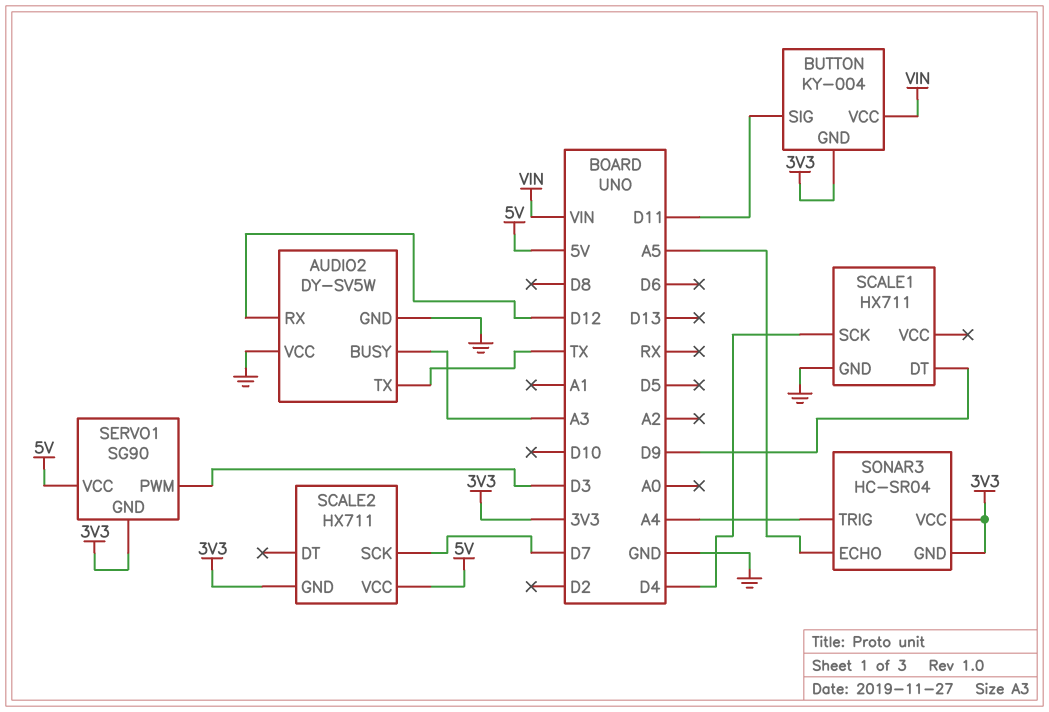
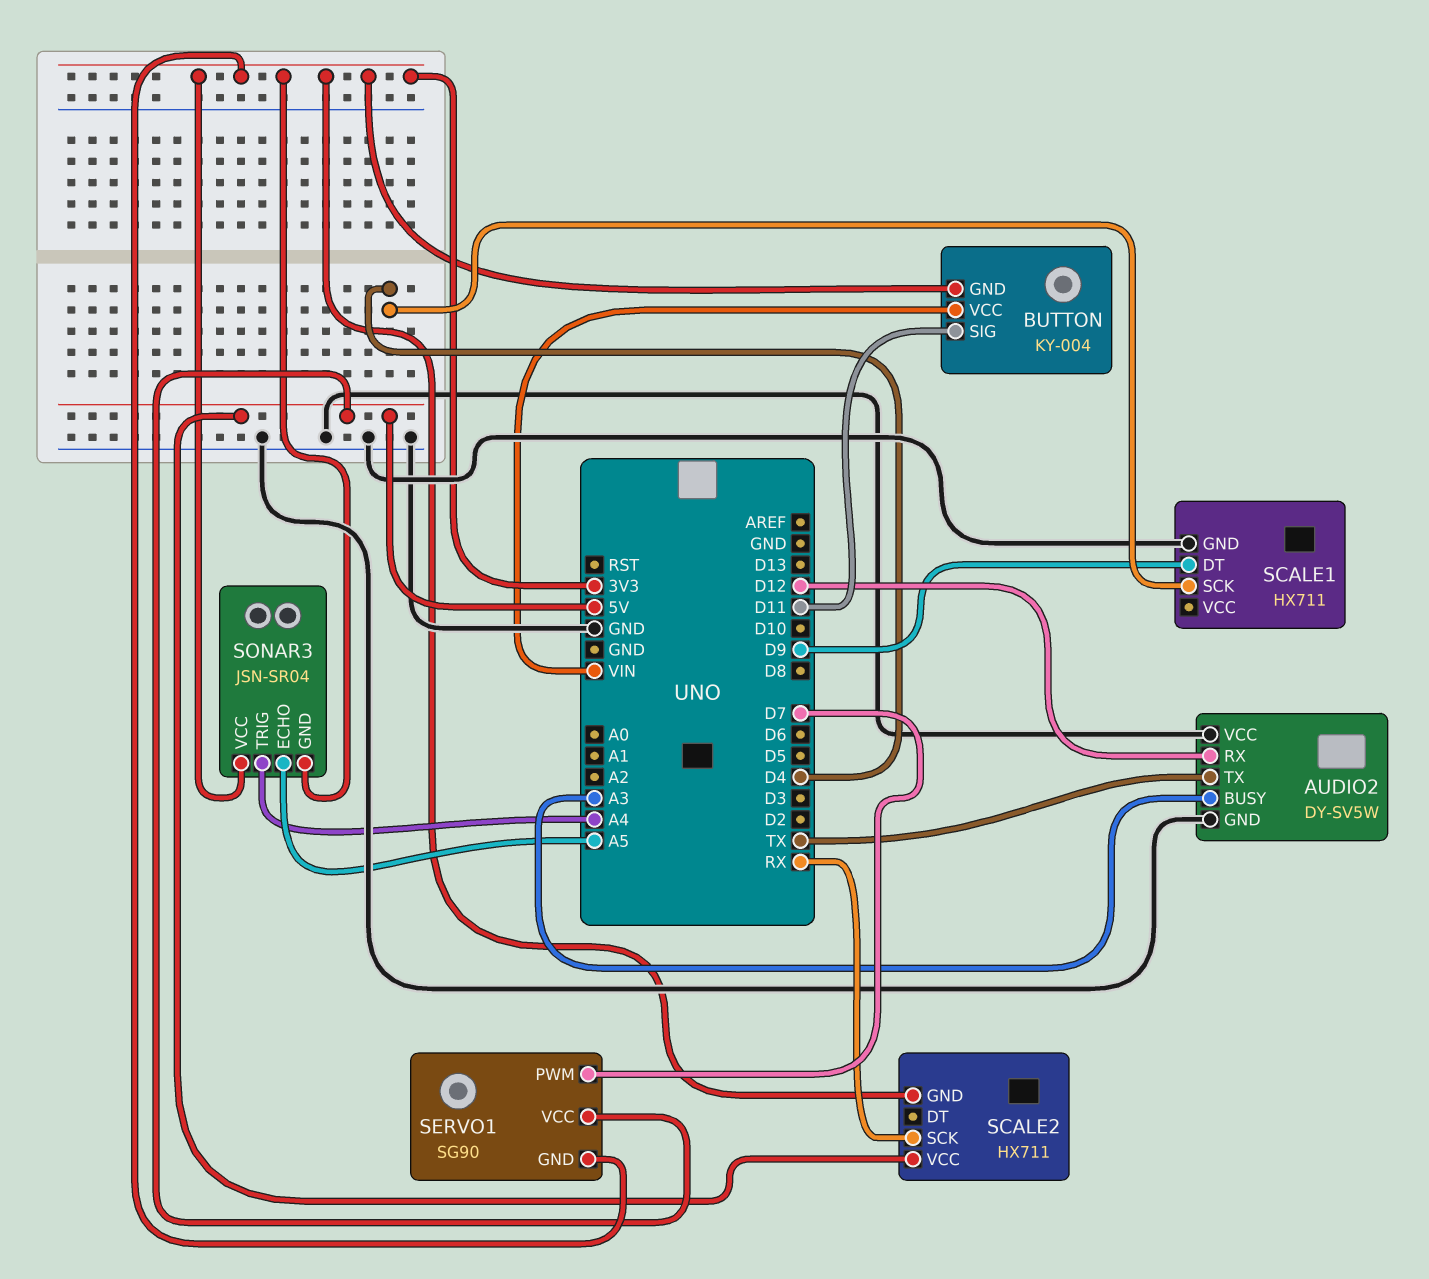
SCALE2 pin SCK: D7 -> RX
SERVO1 pin PWM: D3 -> D7
SONAR3: HC-SR04 -> JSN-SR04

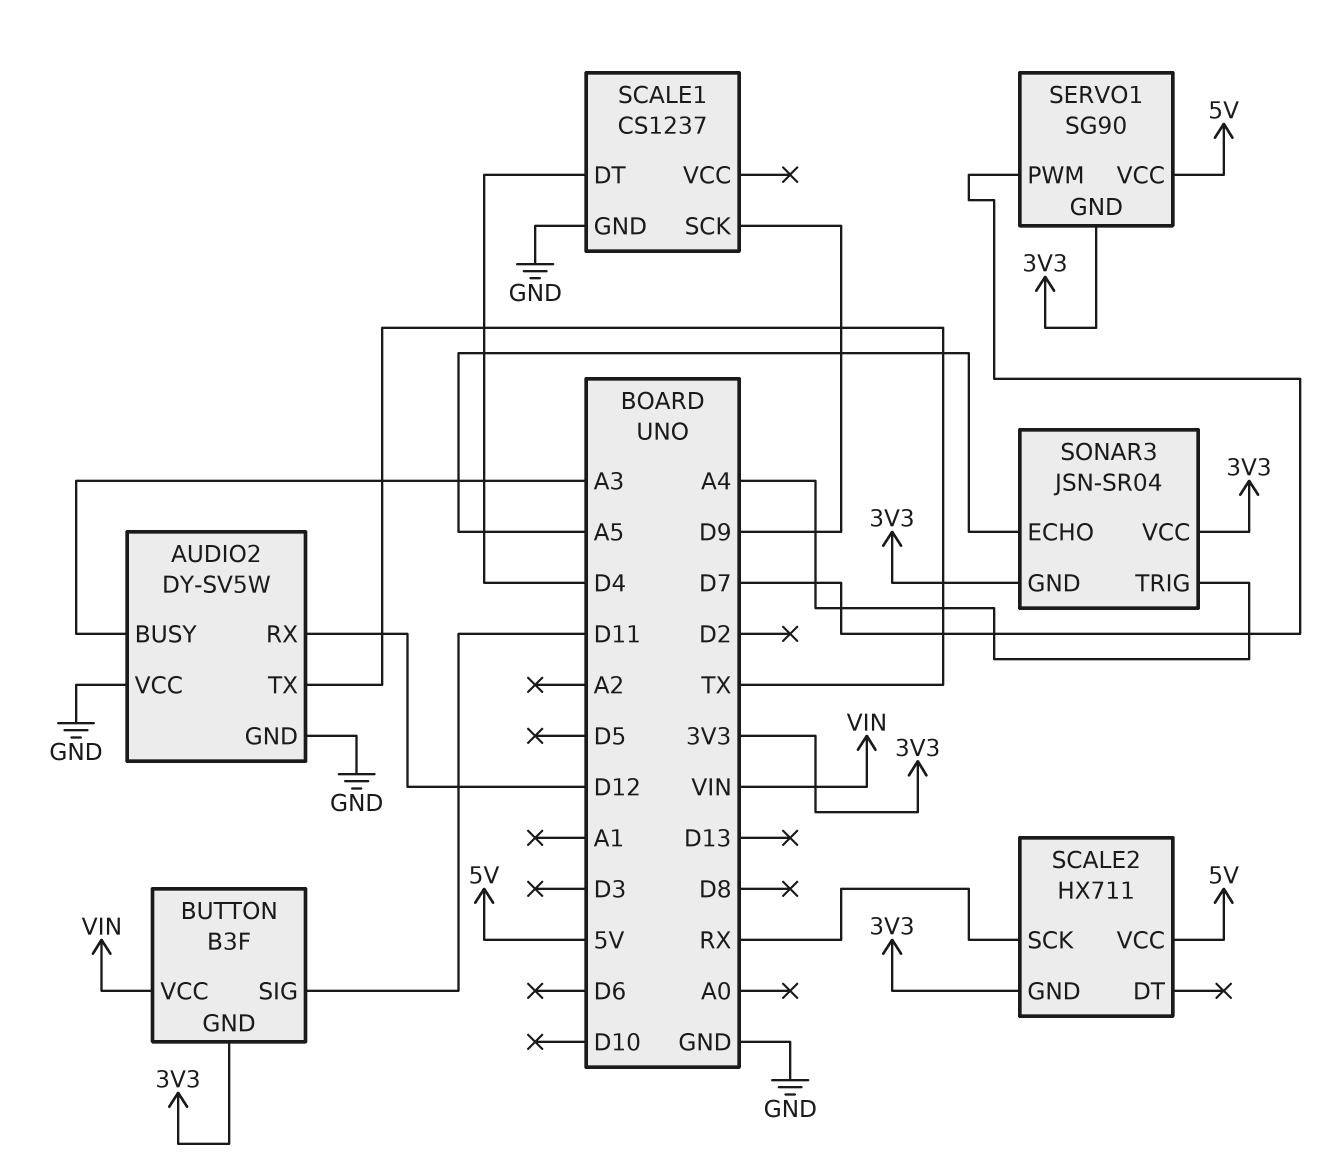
BUTTON: KY-004 -> B3F
SCALE1: HX711 -> CS1237
SCALE1 pin DT: D9 -> D4
SCALE1 pin SCK: D4 -> D9

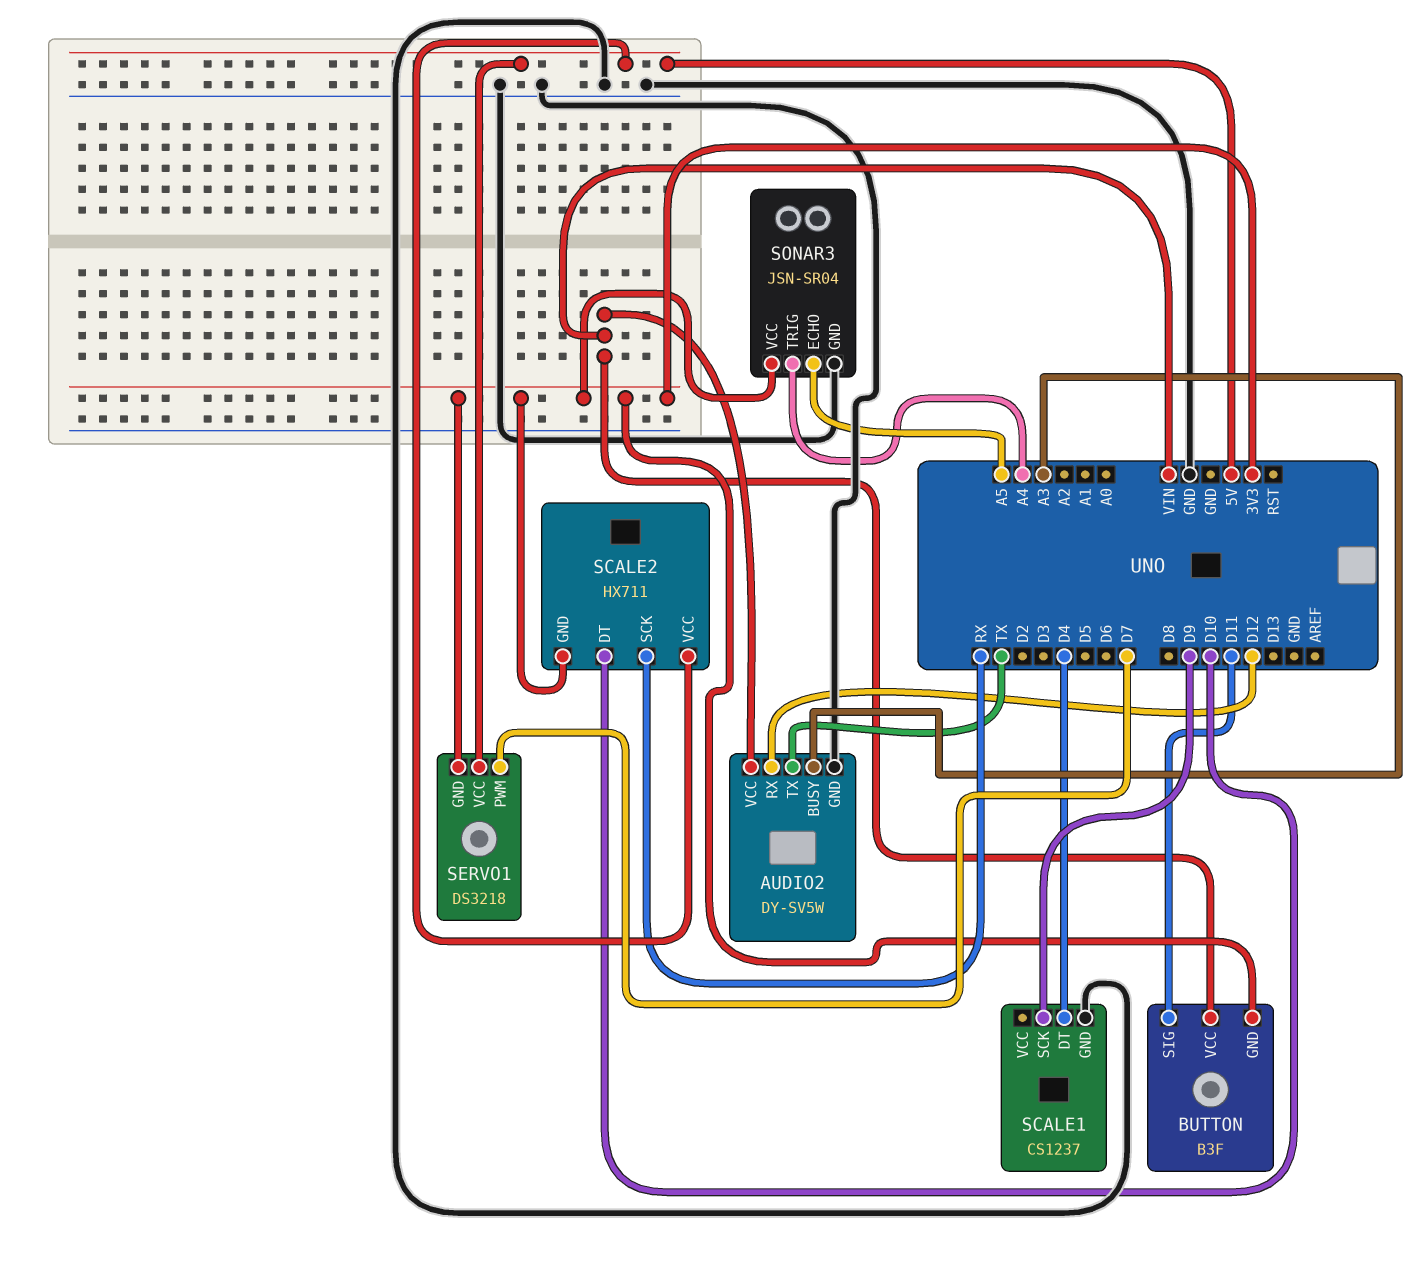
AUDIO2 pin VCC: GND -> VIN
SCALE2 pin DT: none -> D10
SERVO1: SG90 -> DS3218
SONAR3 pin GND: 3V3 -> GND

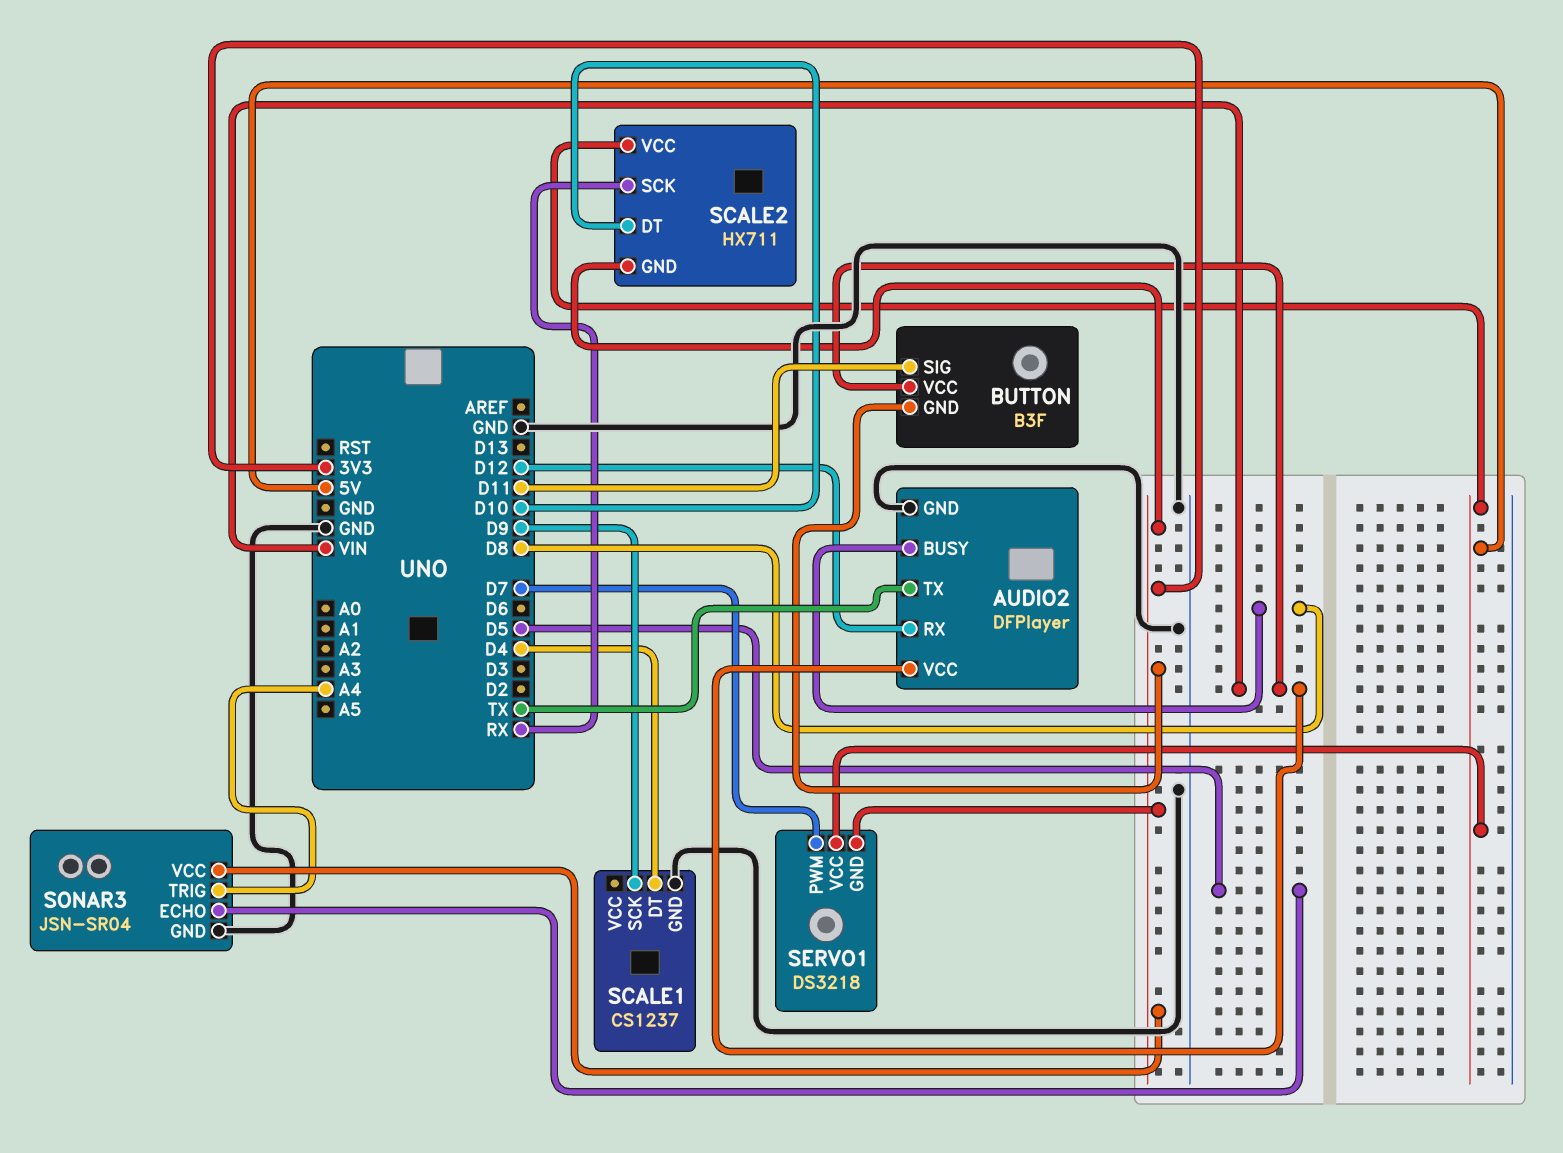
AUDIO2: DY-SV5W -> DFPlayer
AUDIO2 pin BUSY: A3 -> D8
SONAR3 pin ECHO: A5 -> D5

